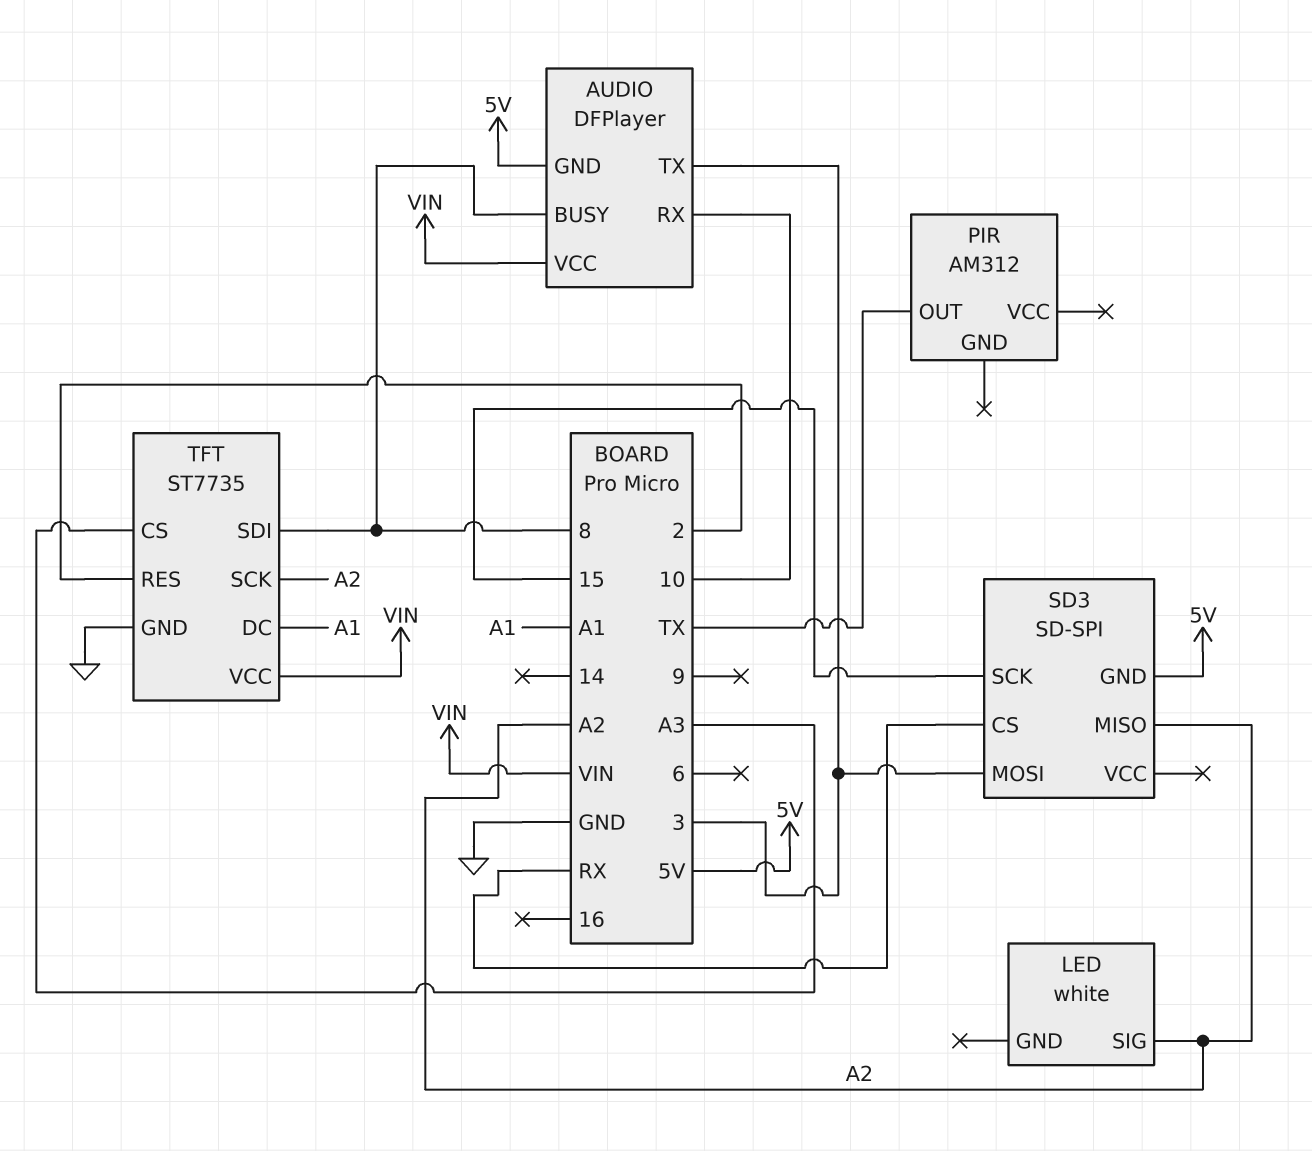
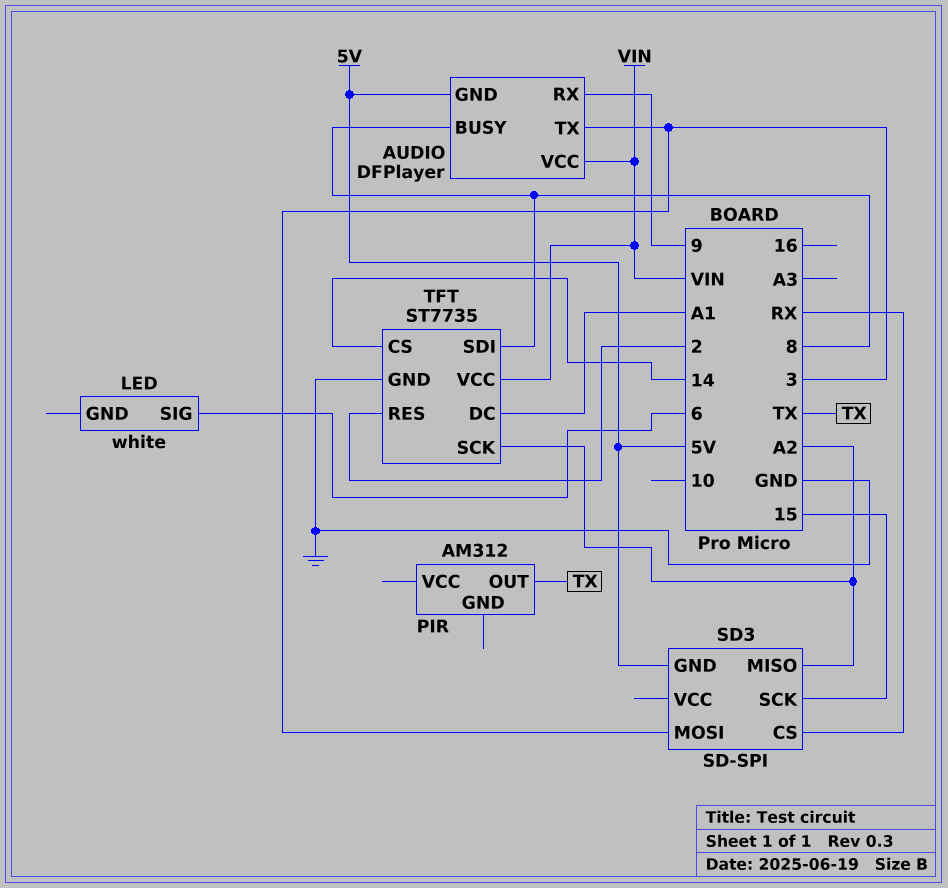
AUDIO pin RX: 10 -> 9
LED pin SIG: A2 -> 6
TFT pin CS: A3 -> 14

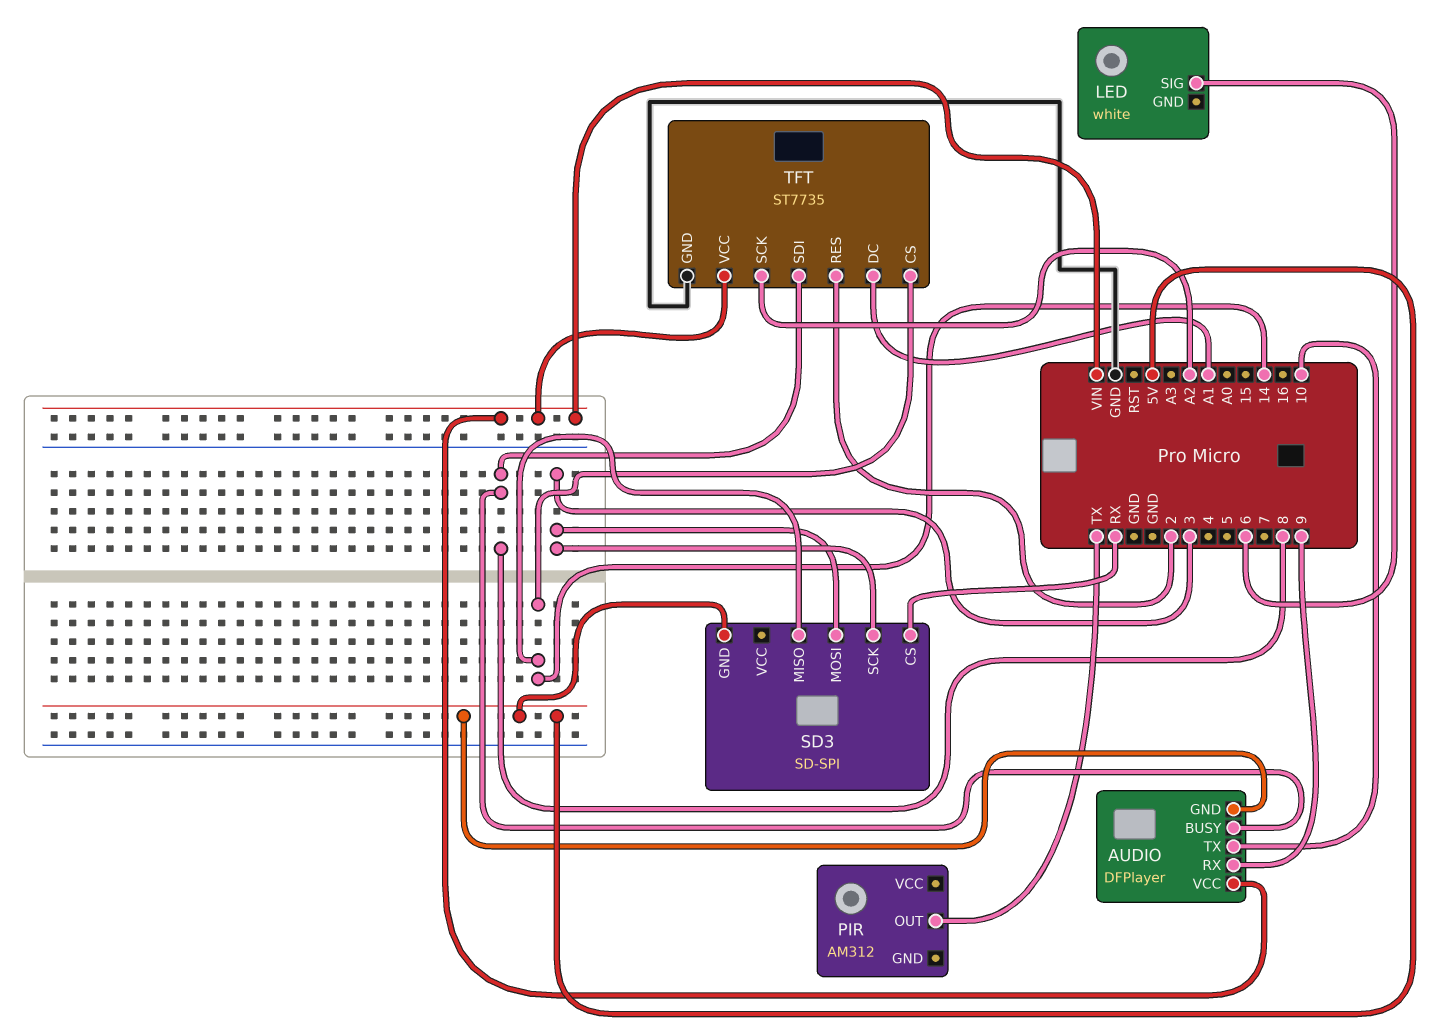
AUDIO pin TX: 3 -> 10
SD3 pin MISO: A2 -> 14
SD3 pin SCK: 15 -> 3

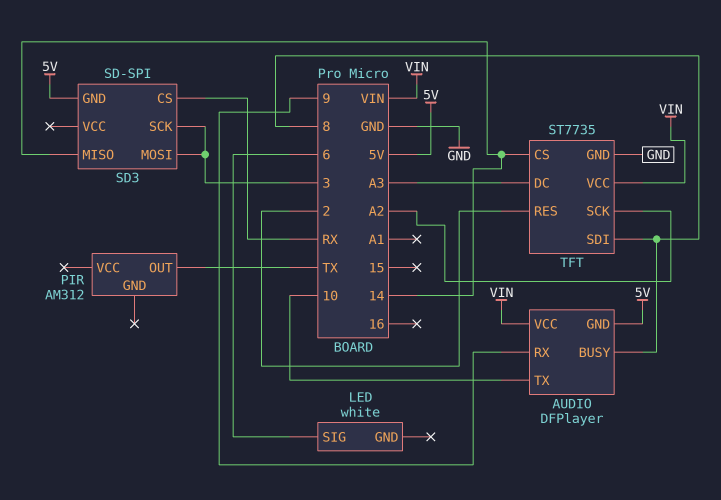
TFT pin DC: A1 -> A3

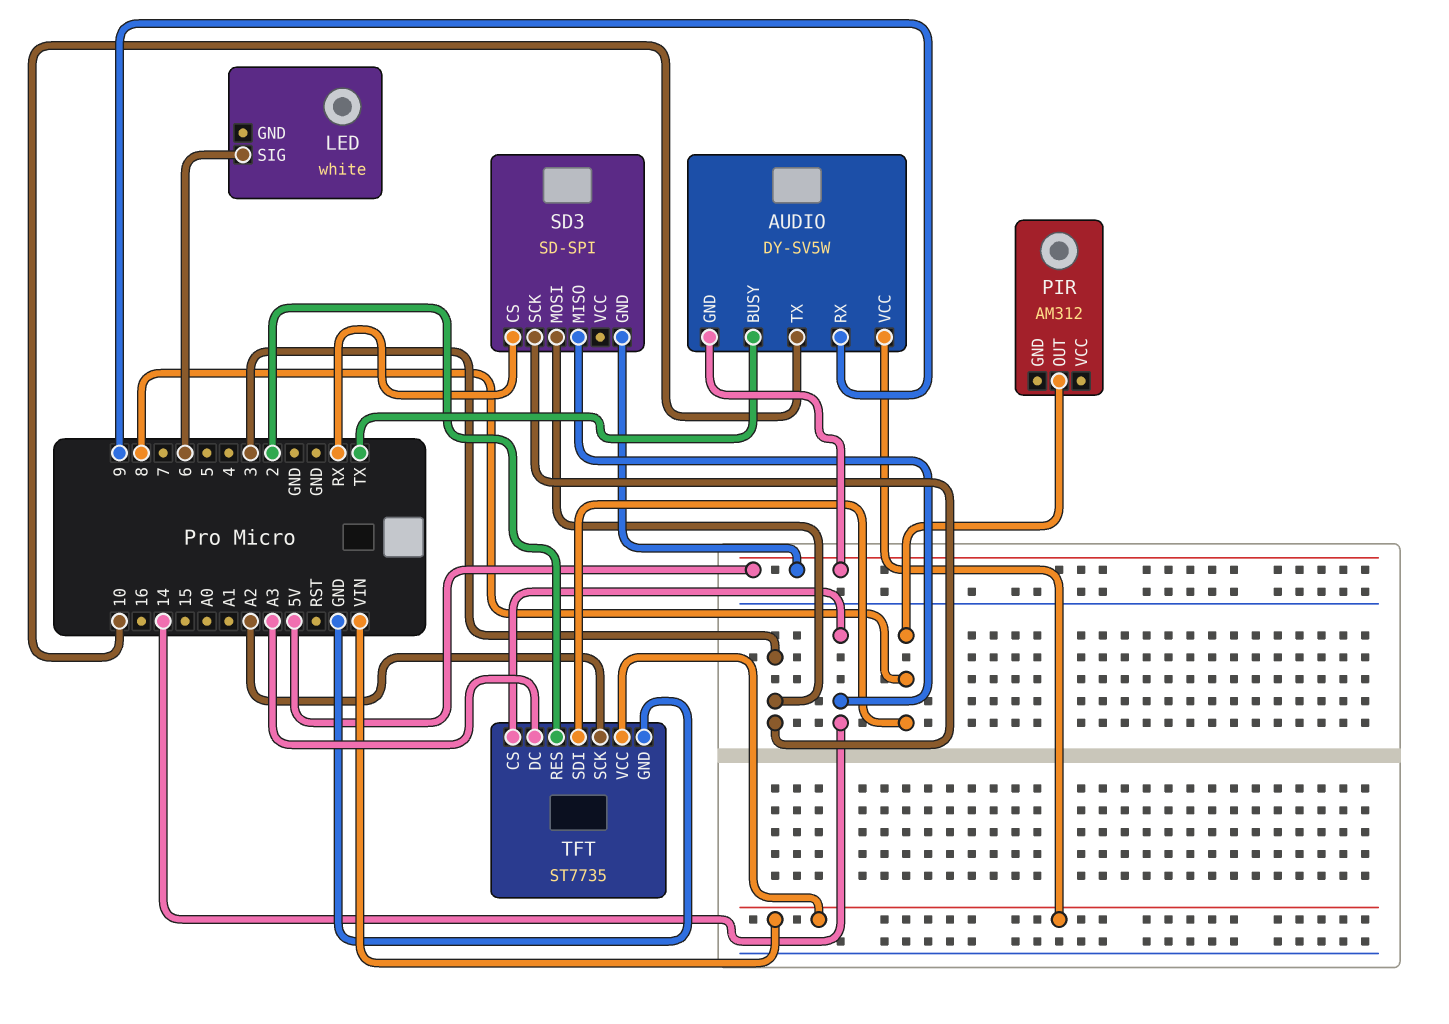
AUDIO: DFPlayer -> DY-SV5W
AUDIO pin BUSY: 8 -> TX
PIR pin OUT: TX -> 8

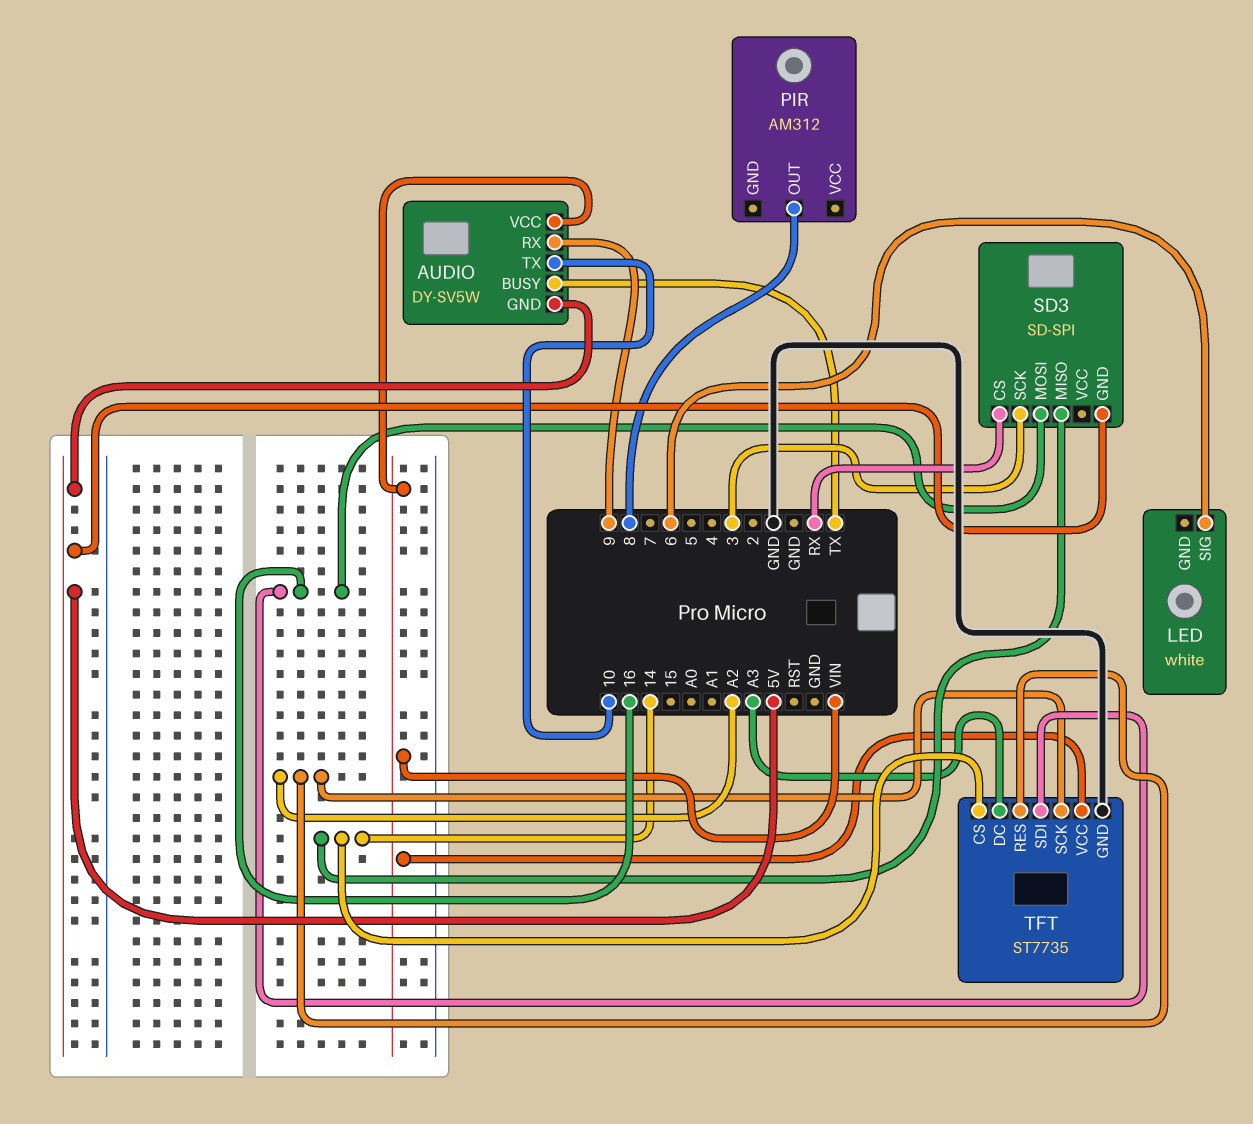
SD3 pin MOSI: 3 -> 16
TFT pin RES: 2 -> A2
TFT pin SDI: 8 -> 16

